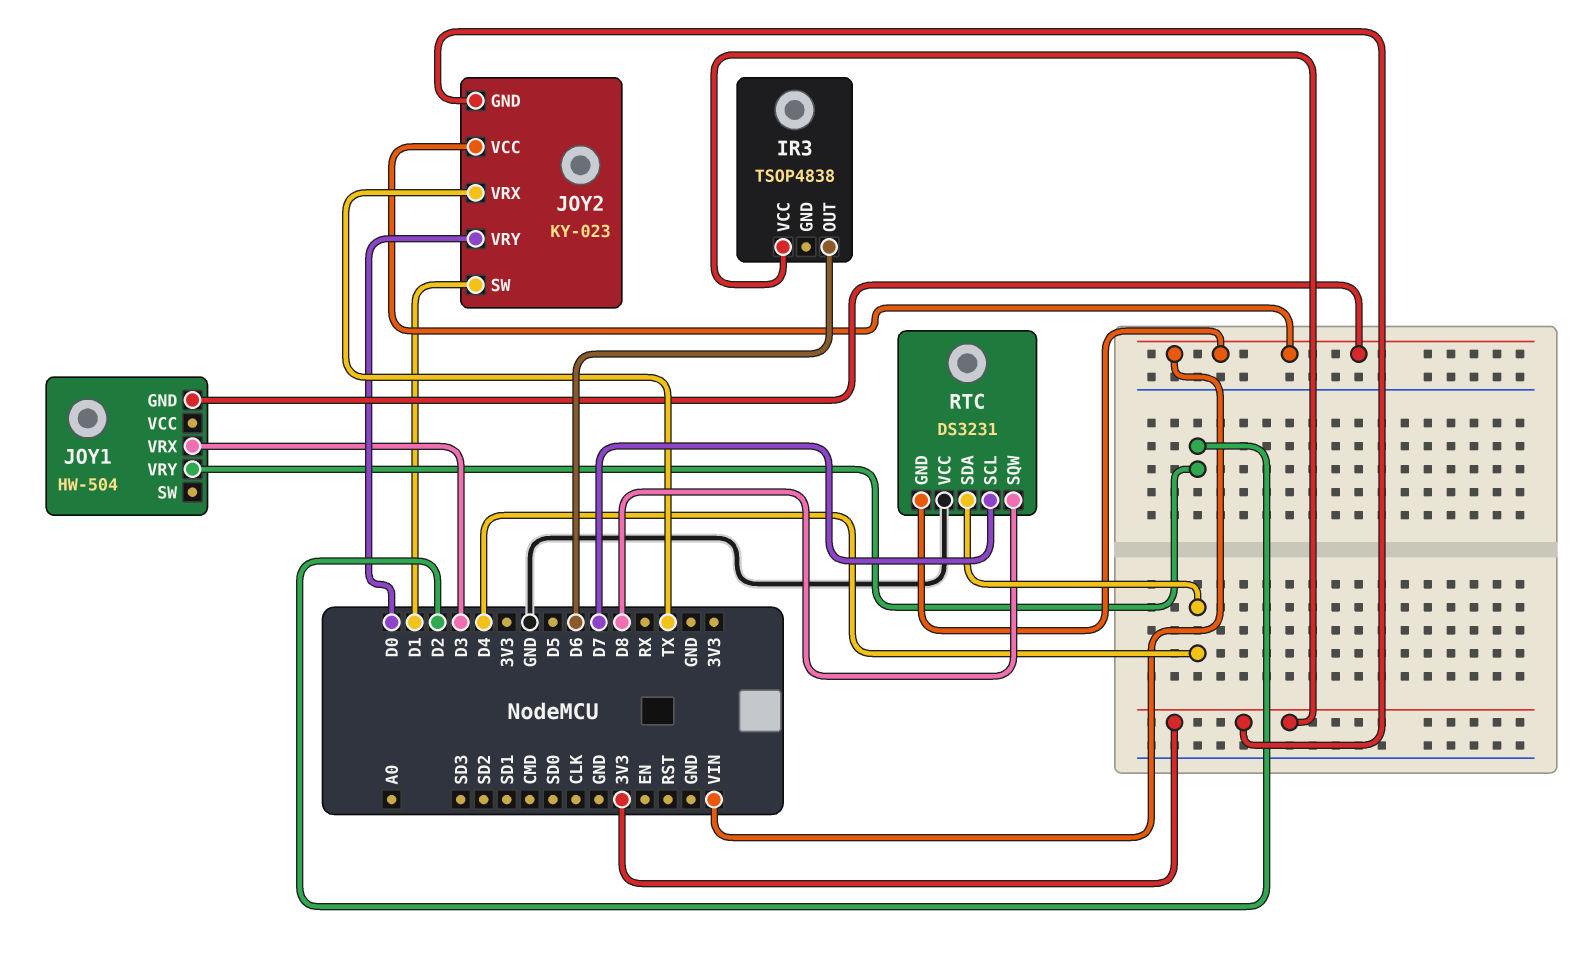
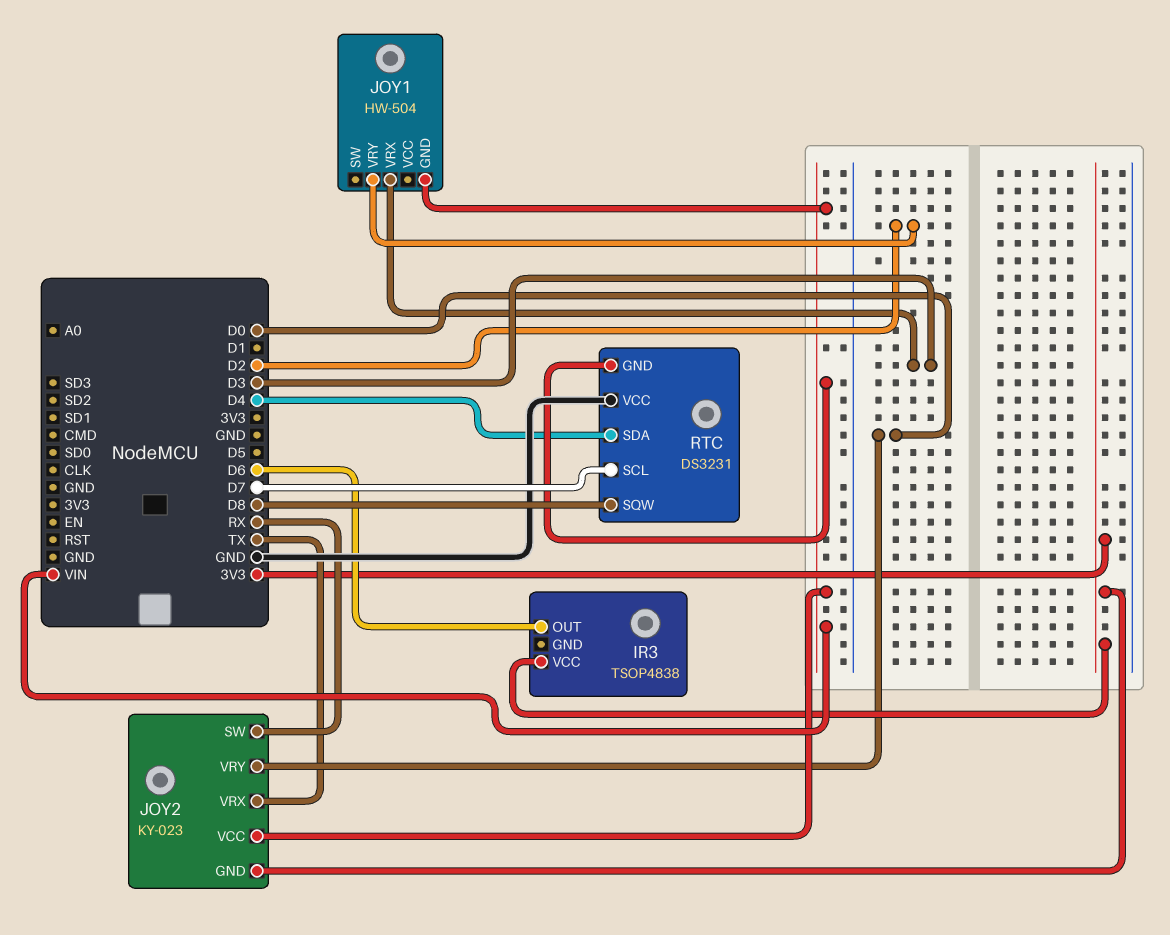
JOY2 pin SW: D1 -> RX

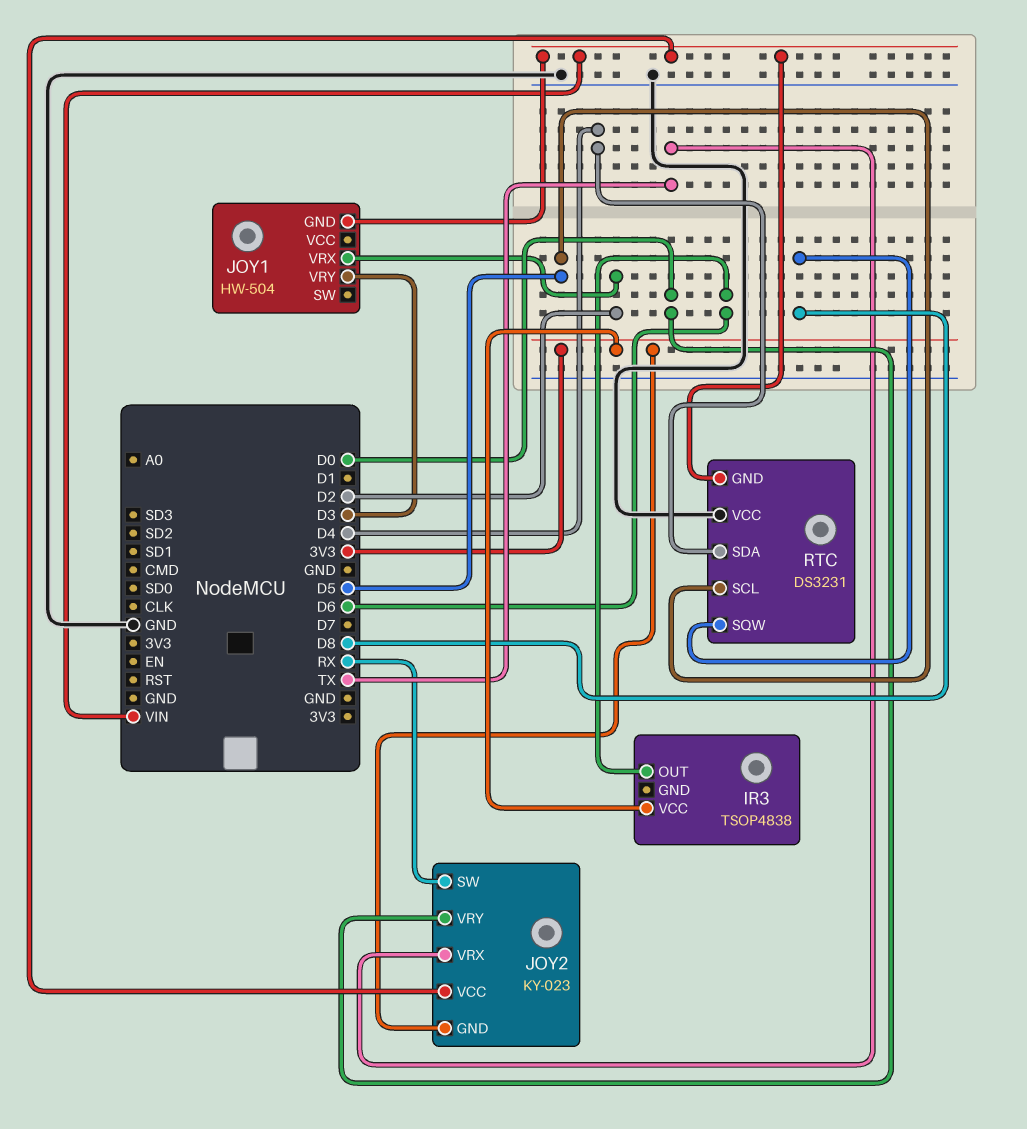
JOY1 pin VRX: D3 -> D2
JOY1 pin VRY: D2 -> D3
RTC pin SCL: D7 -> D5

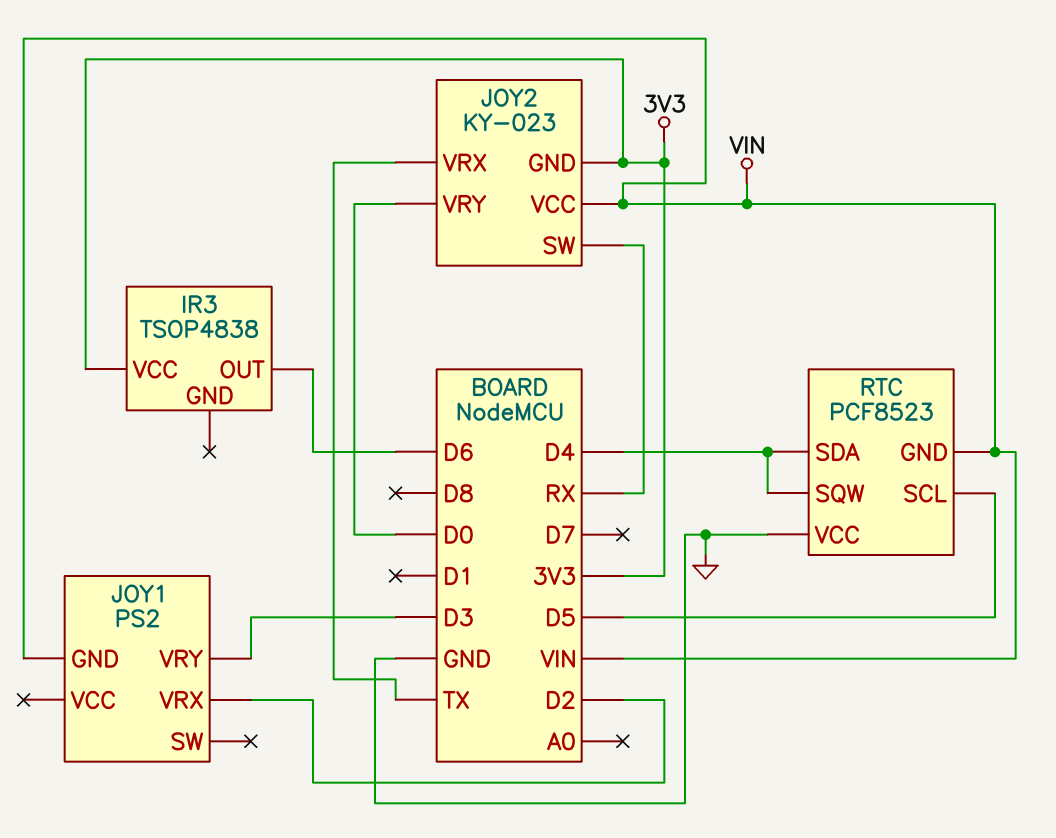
JOY1: HW-504 -> PS2
RTC: DS3231 -> PCF8523
RTC pin SQW: D8 -> D4

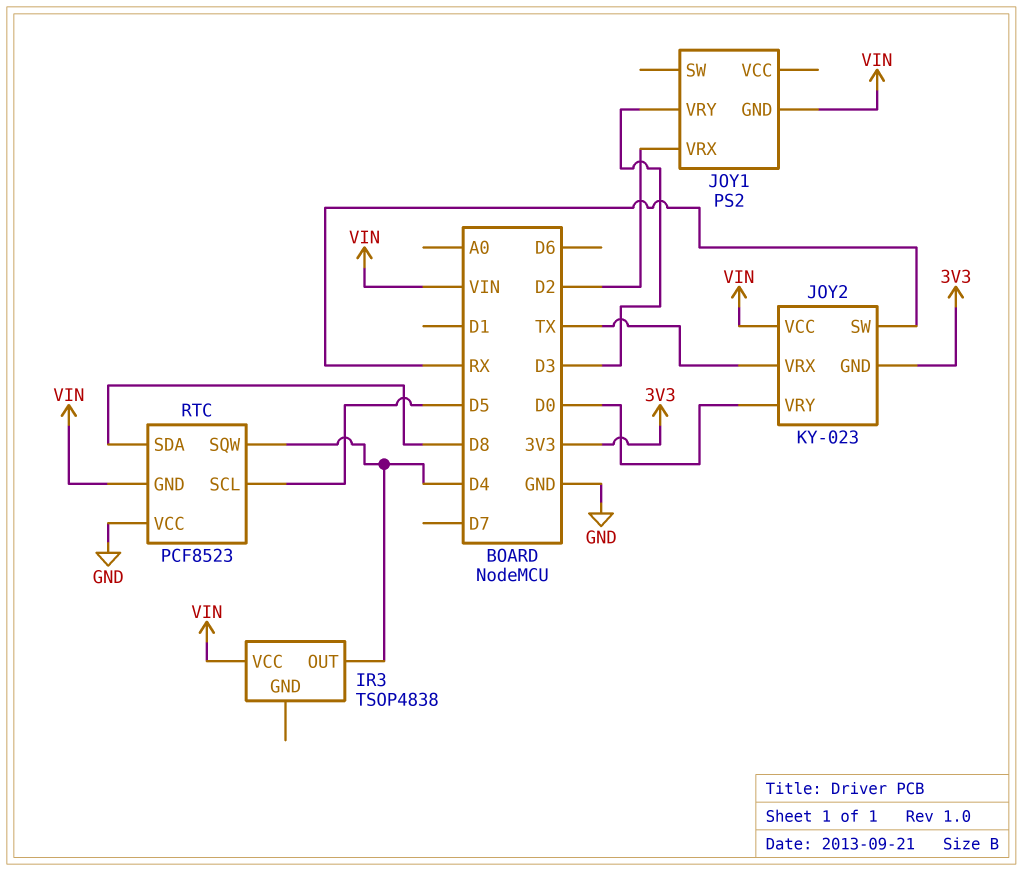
IR3 pin OUT: D6 -> D4
IR3 pin VCC: 3V3 -> VIN
RTC pin SDA: D4 -> D8

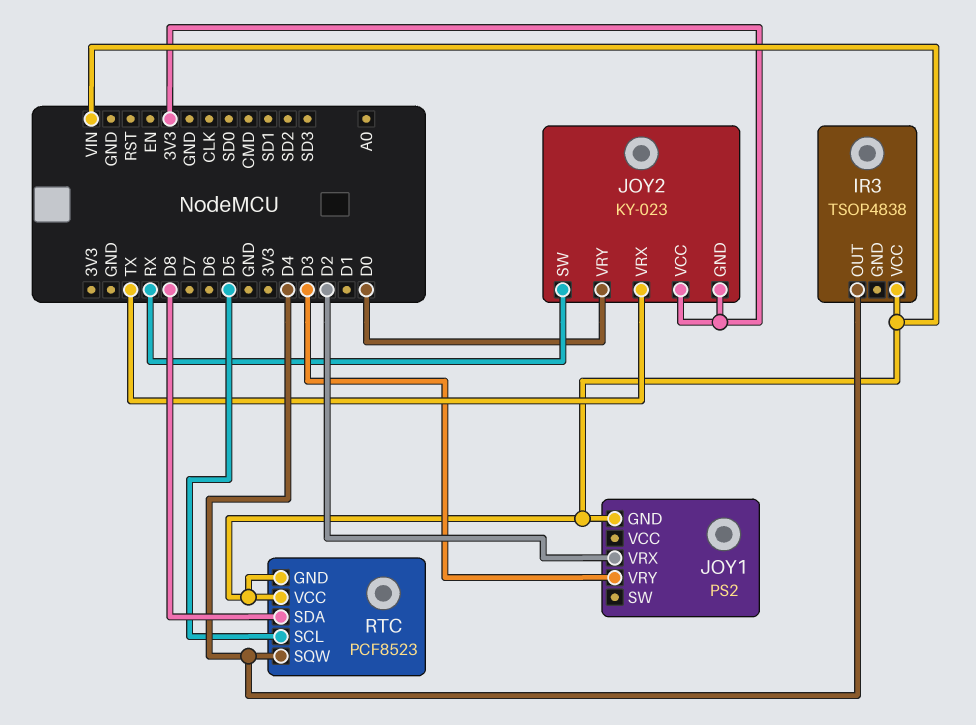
JOY2 pin VCC: VIN -> 3V3
RTC pin VCC: GND -> VIN

